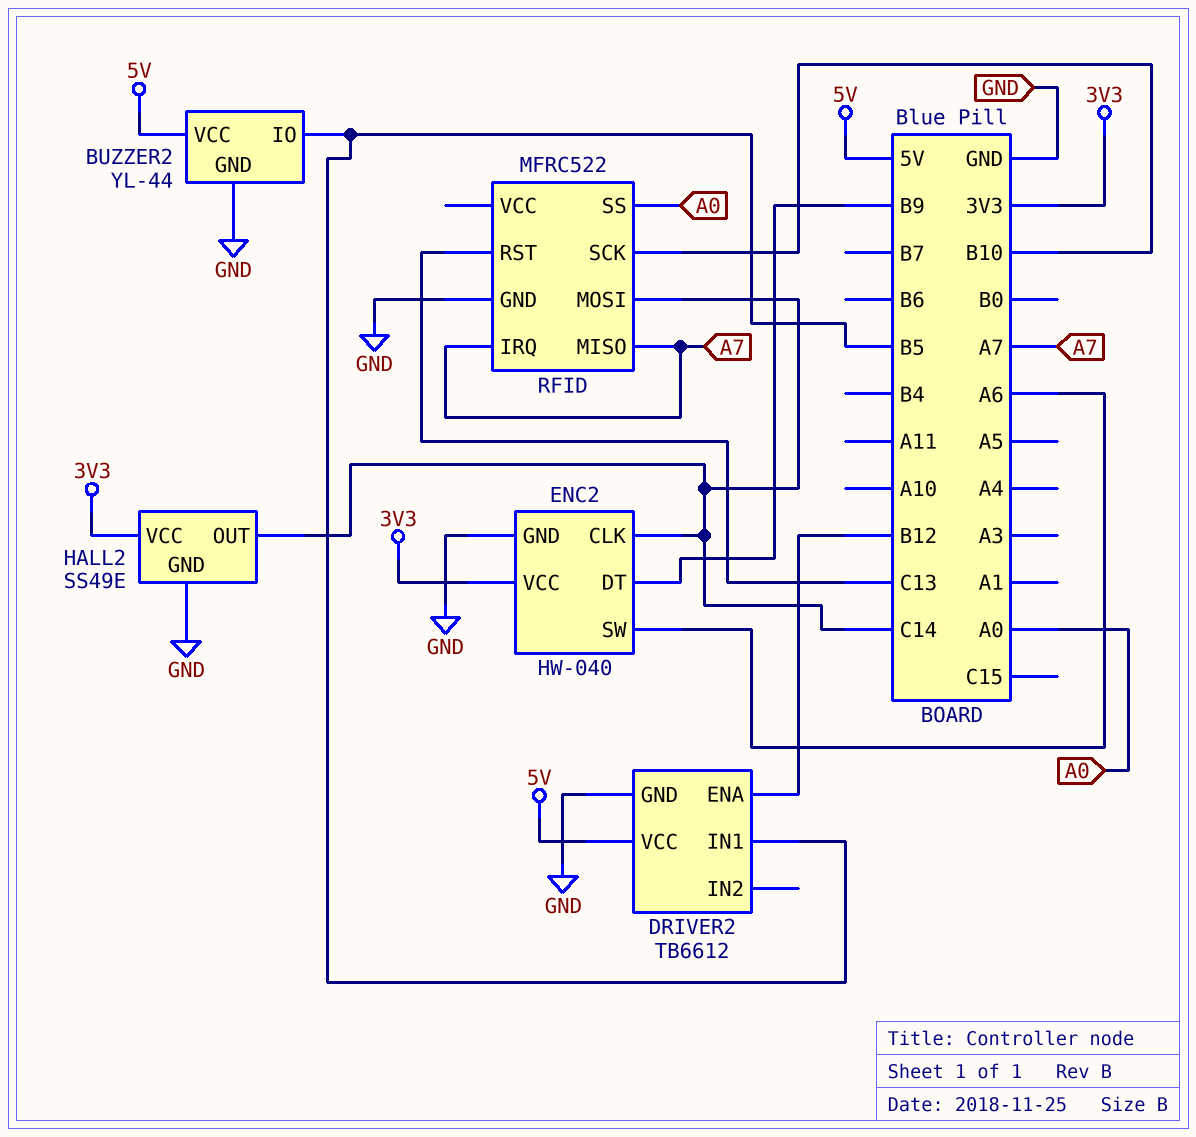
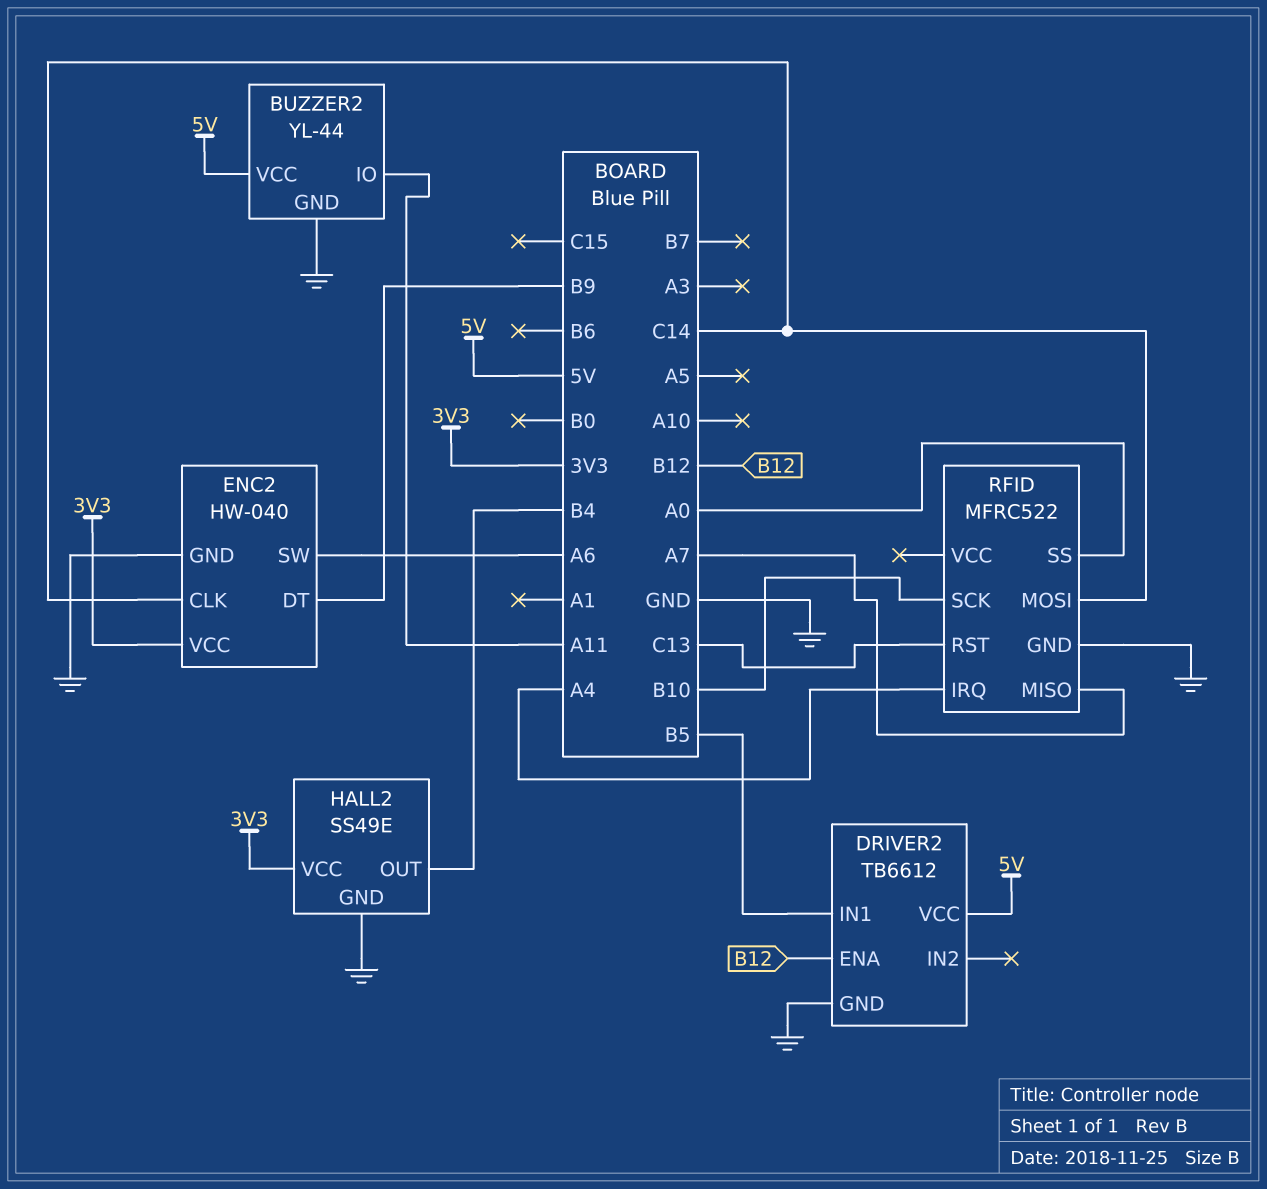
BUZZER2 pin IO: B5 -> A11
HALL2 pin OUT: C14 -> B4
RFID pin IRQ: A7 -> A4

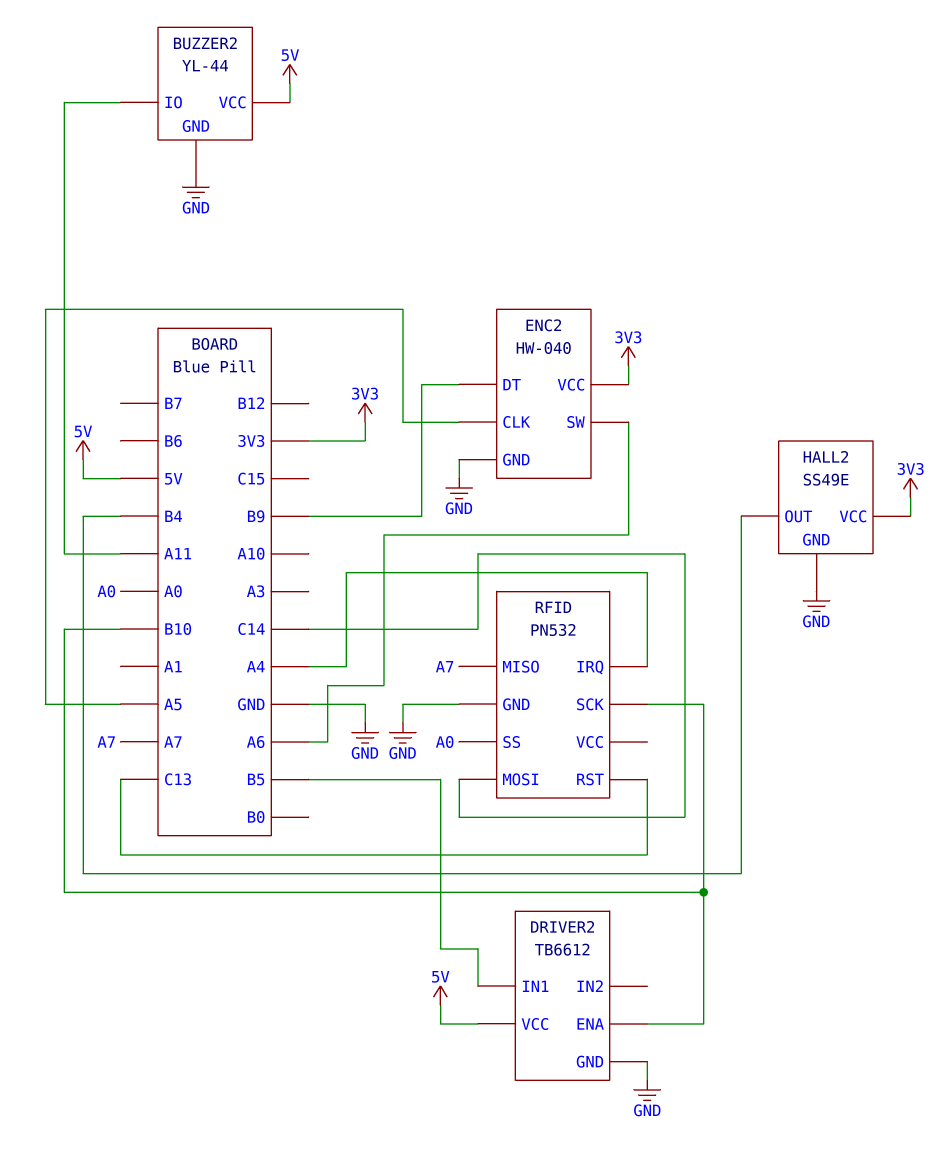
DRIVER2 pin ENA: B12 -> B10
ENC2 pin CLK: C14 -> A5
RFID: MFRC522 -> PN532

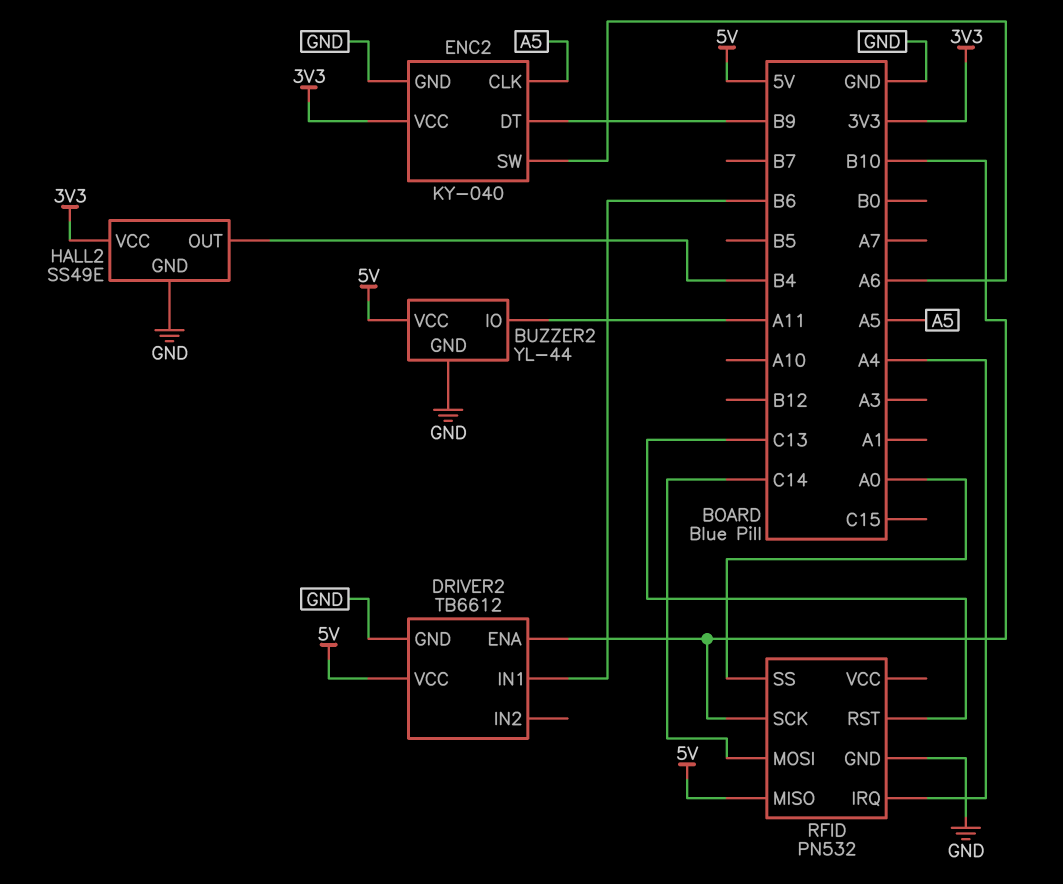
DRIVER2 pin IN1: B5 -> B6
ENC2: HW-040 -> KY-040
RFID pin MISO: A7 -> 5V

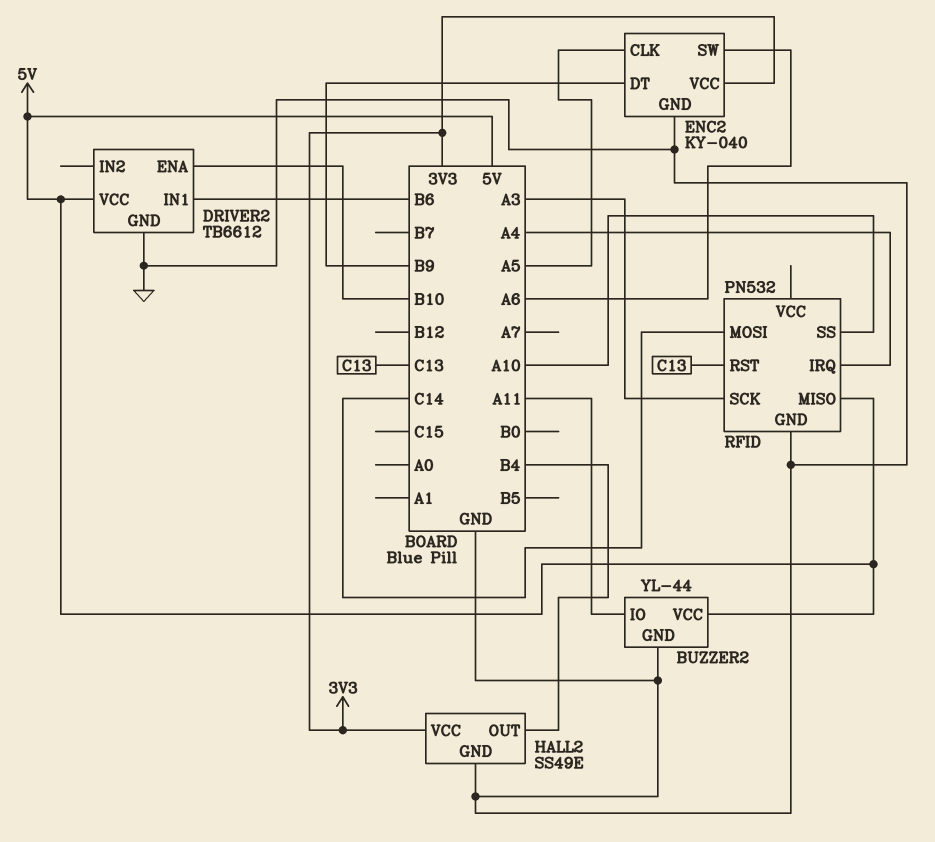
RFID pin SCK: B10 -> A3
RFID pin SS: A0 -> A10

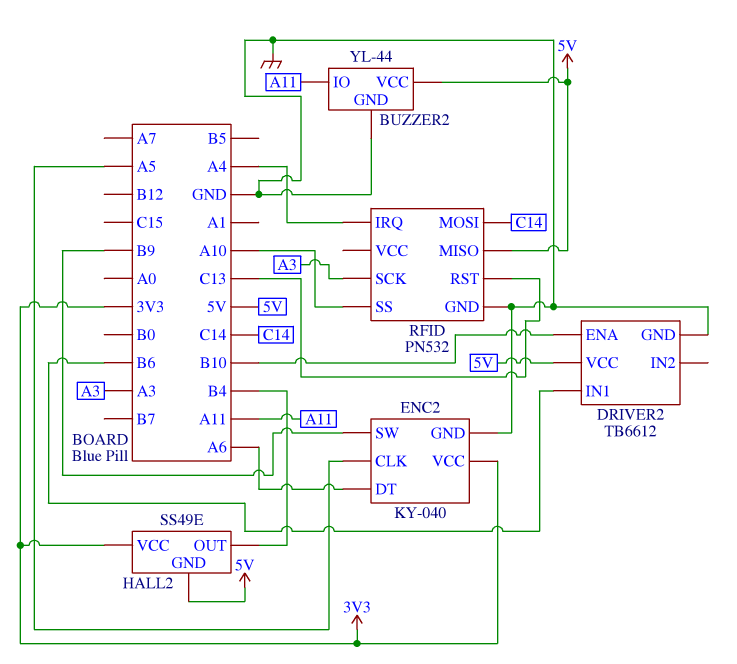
ENC2 pin DT: B9 -> A6
ENC2 pin SW: A6 -> B9
HALL2 pin GND: GND -> 5V

